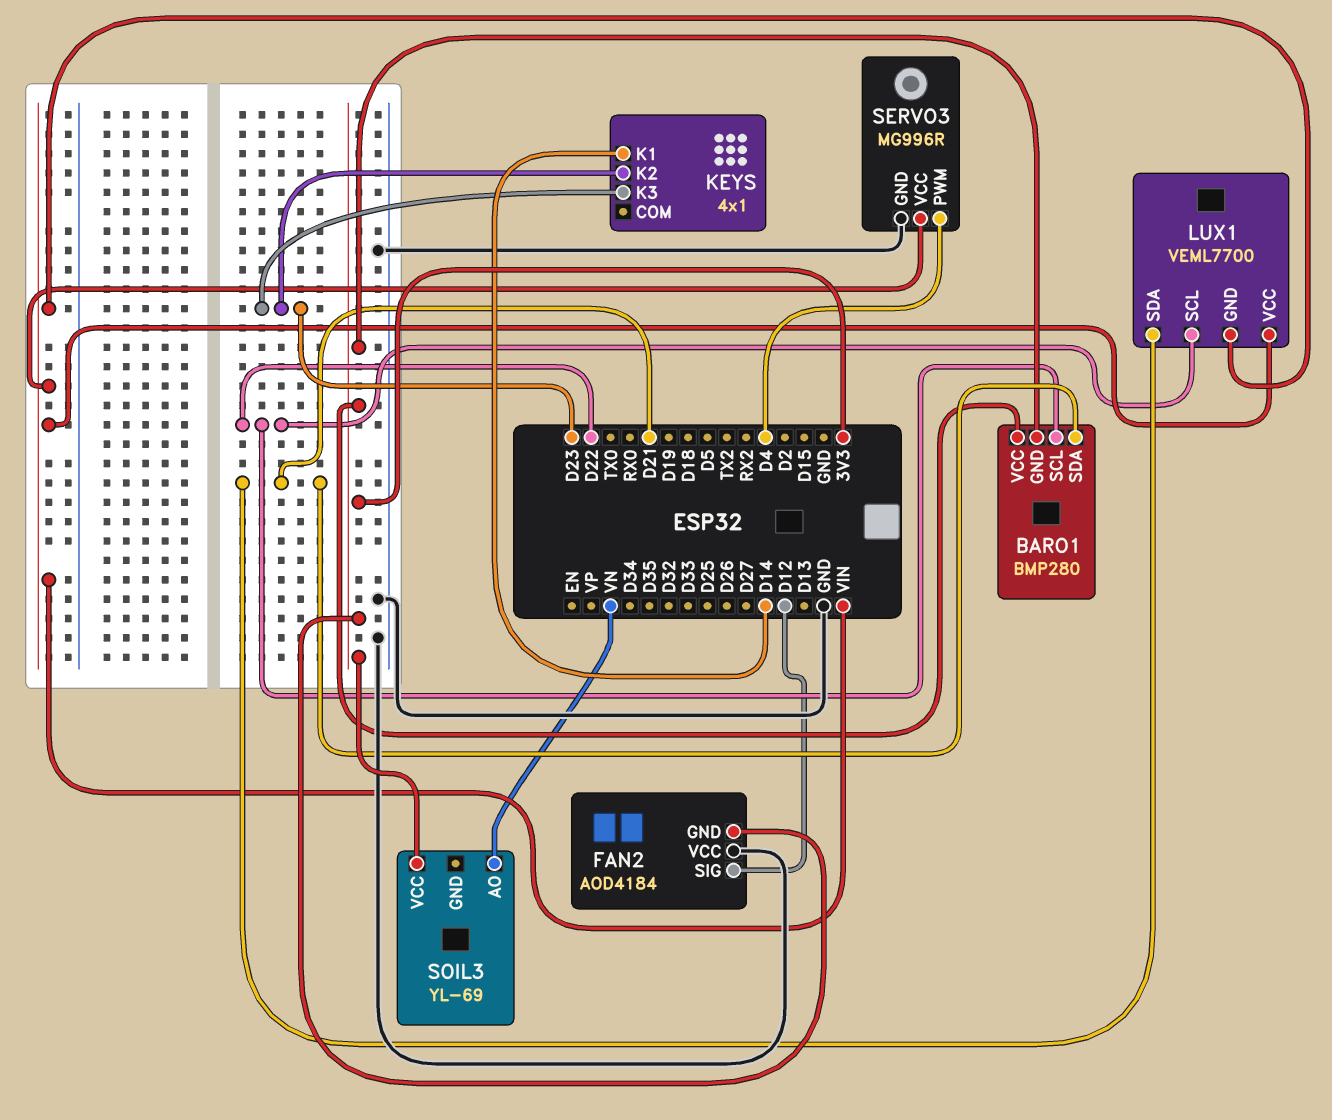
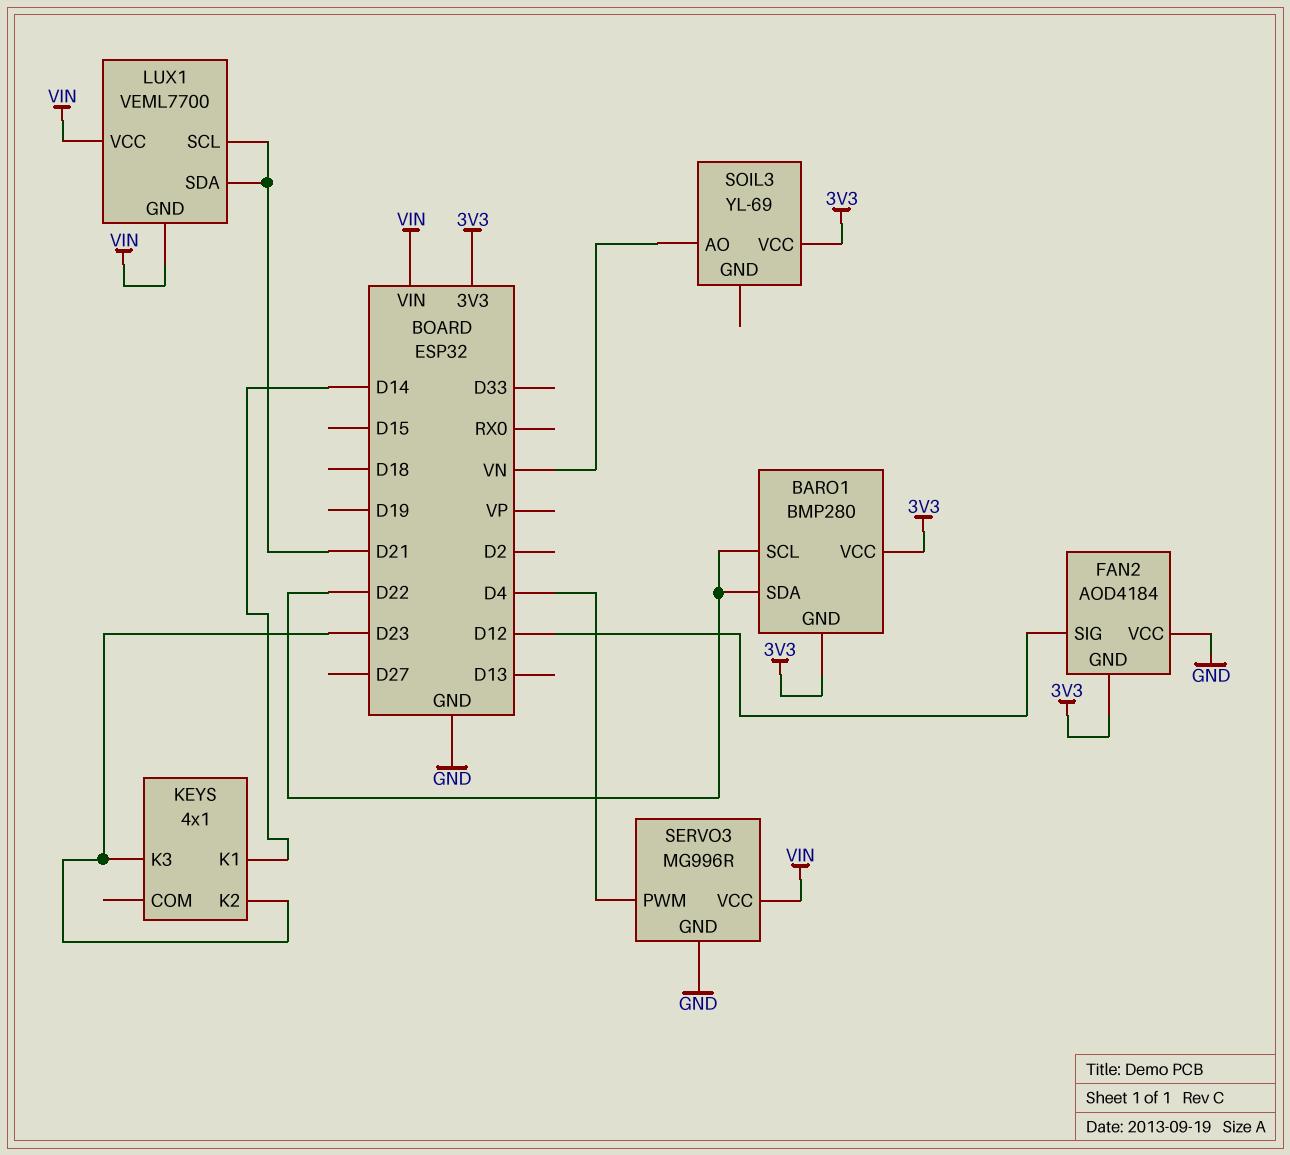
BARO1 pin SDA: D21 -> D22
LUX1 pin SCL: D22 -> D21

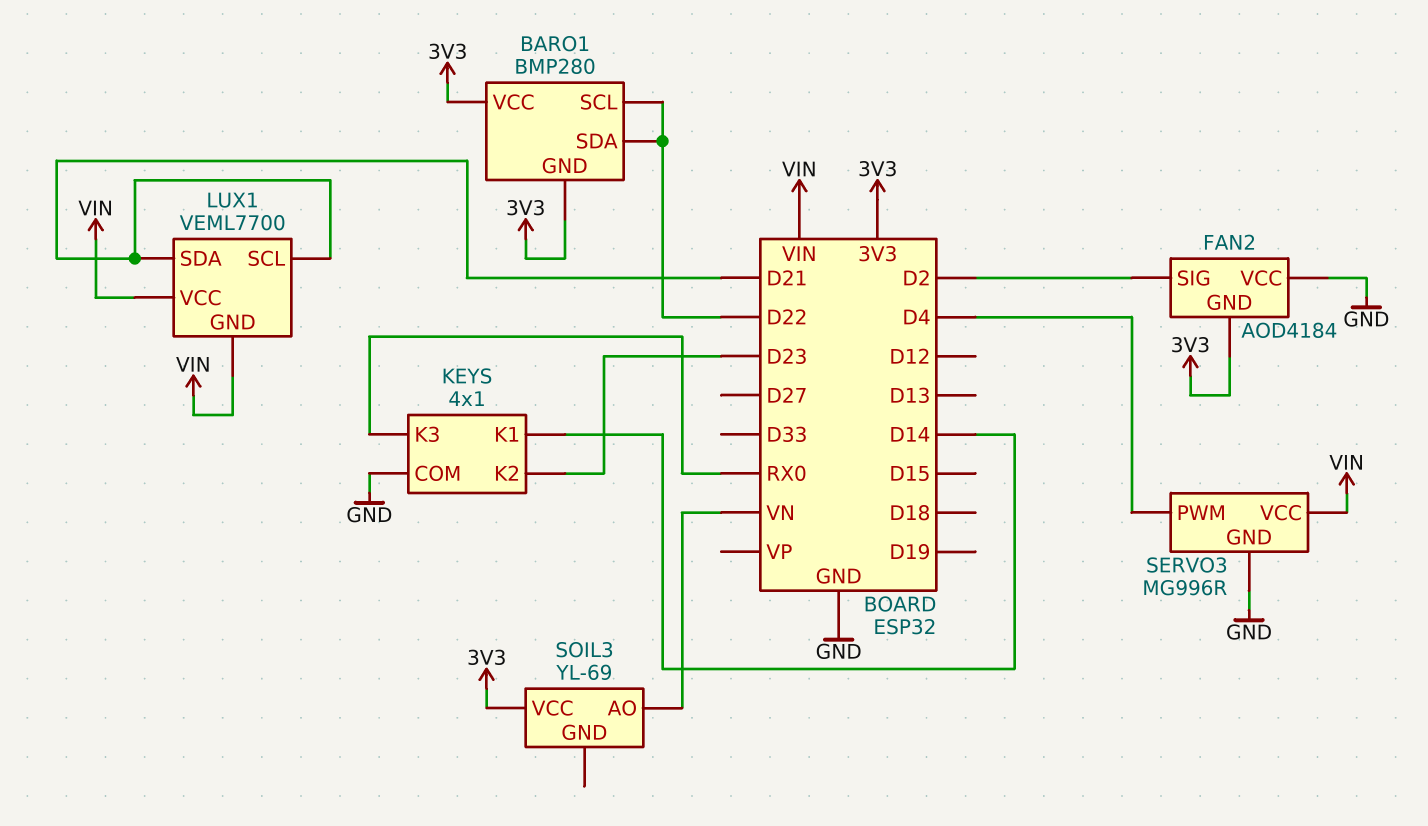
FAN2 pin SIG: D12 -> D2
KEYS pin COM: none -> GND
KEYS pin K3: D23 -> RX0

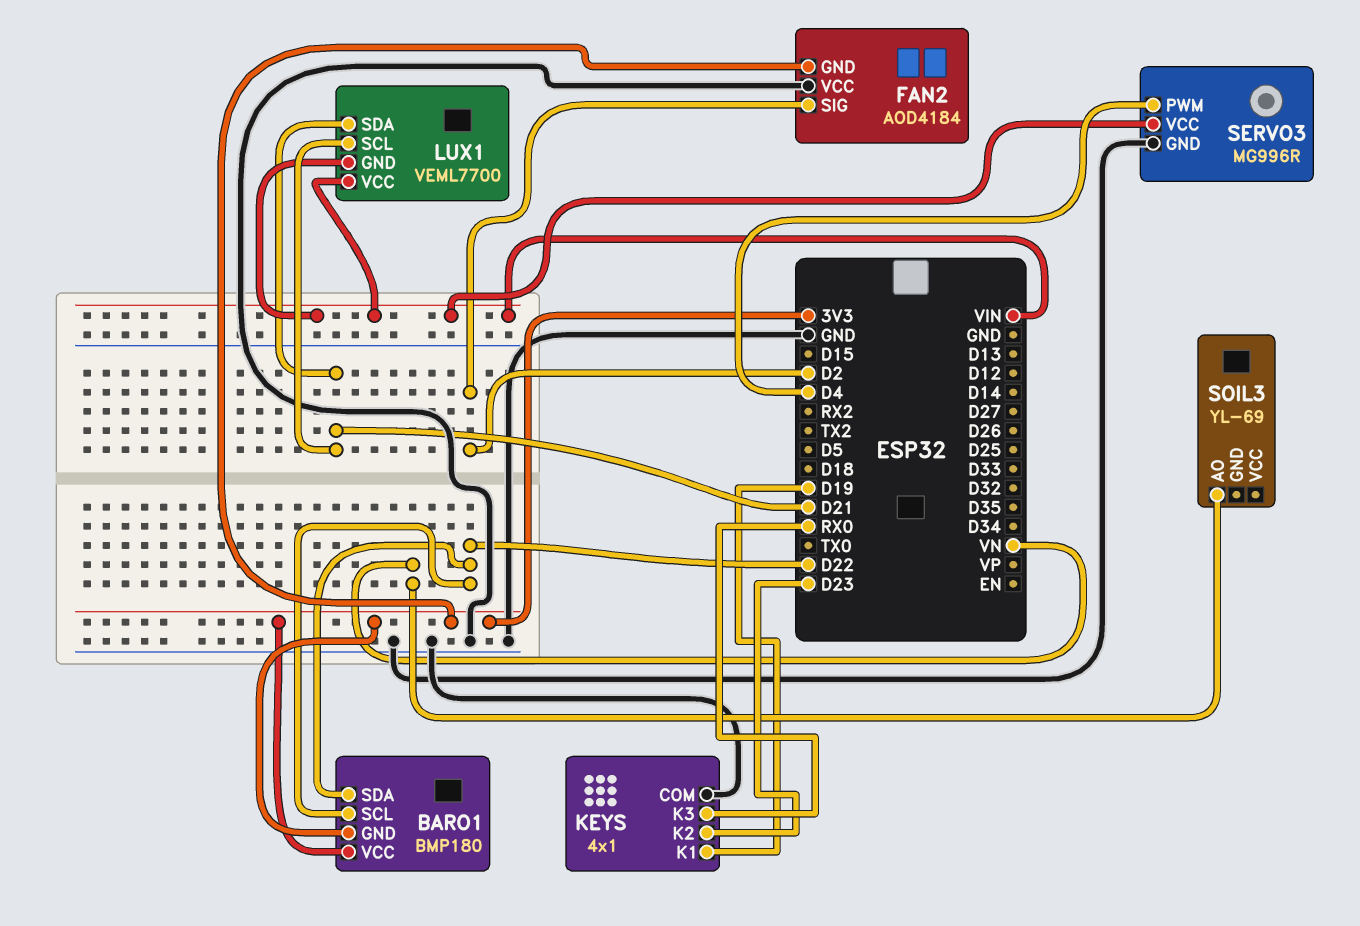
BARO1: BMP280 -> BMP180
KEYS pin K1: D14 -> D19
SOIL3 pin VCC: 3V3 -> none

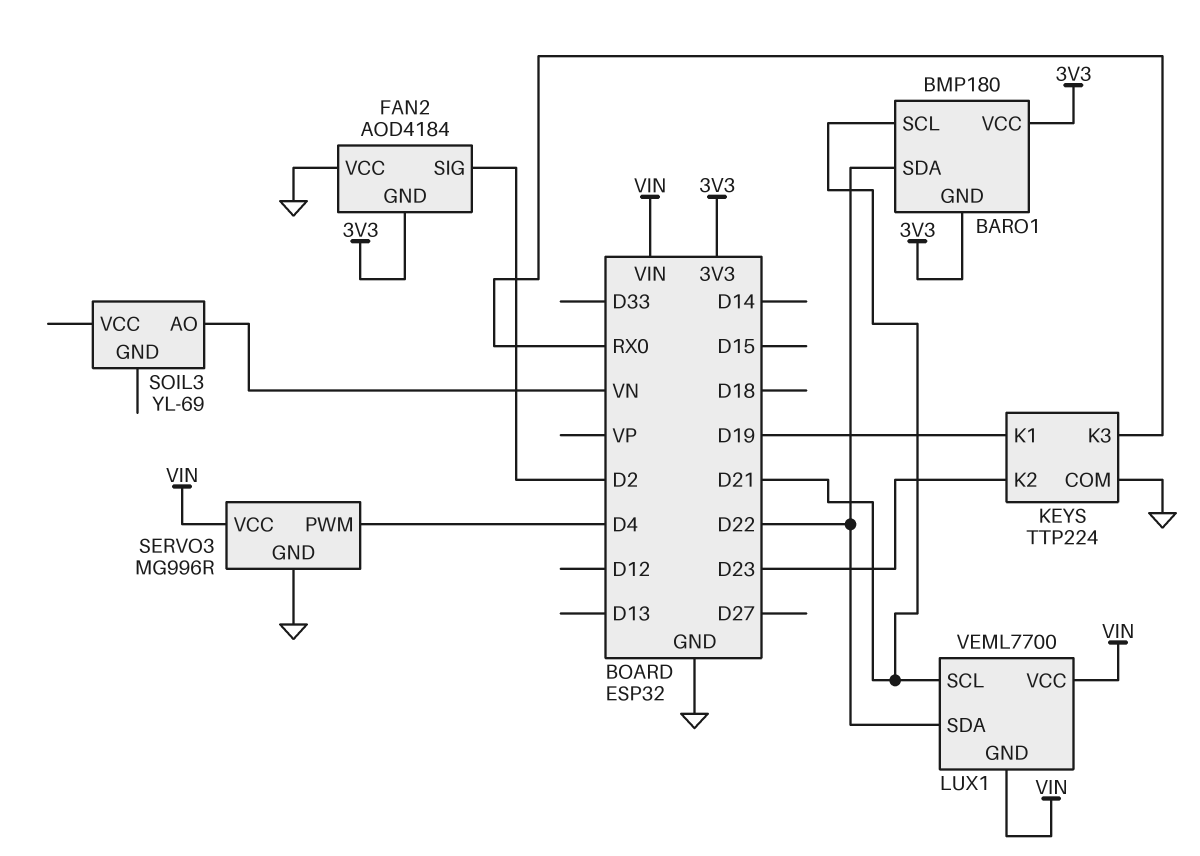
BARO1 pin SCL: D22 -> D21
KEYS: 4x1 -> TTP224
LUX1 pin SDA: D21 -> D22

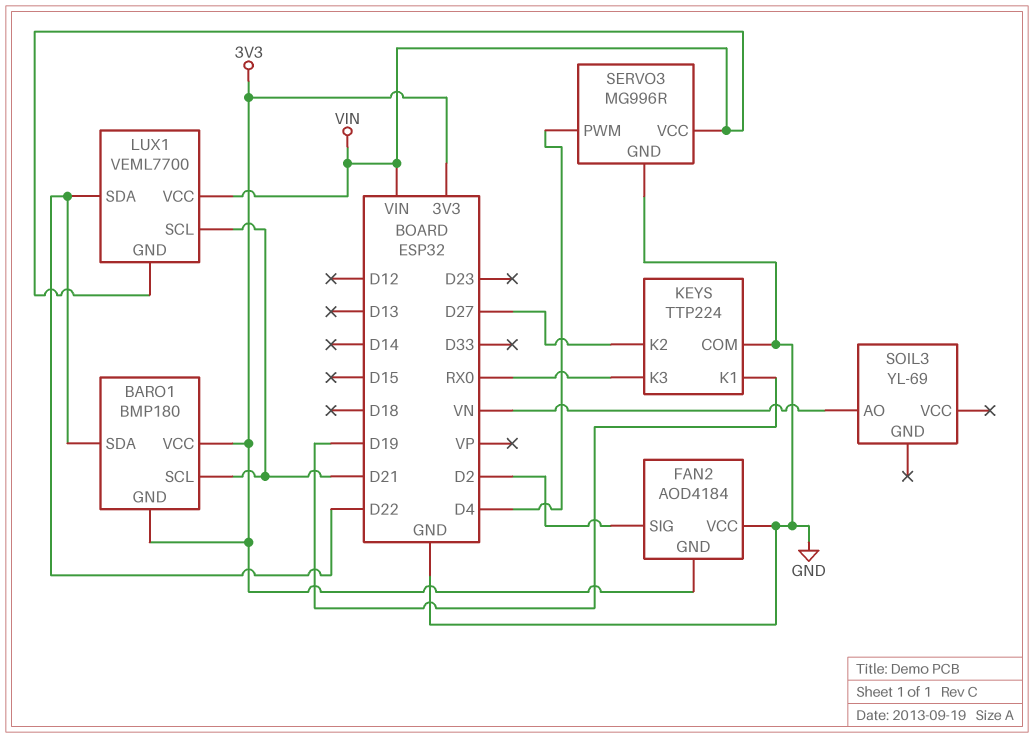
KEYS pin K2: D23 -> D27

